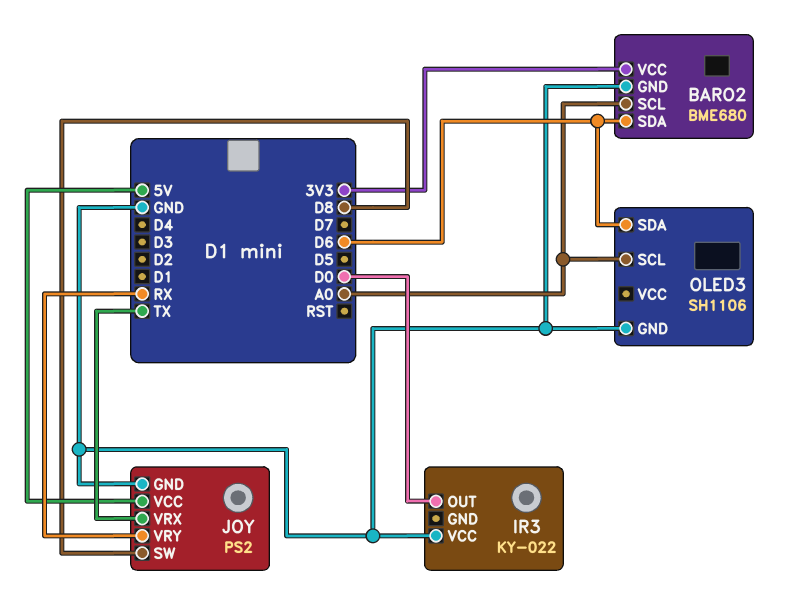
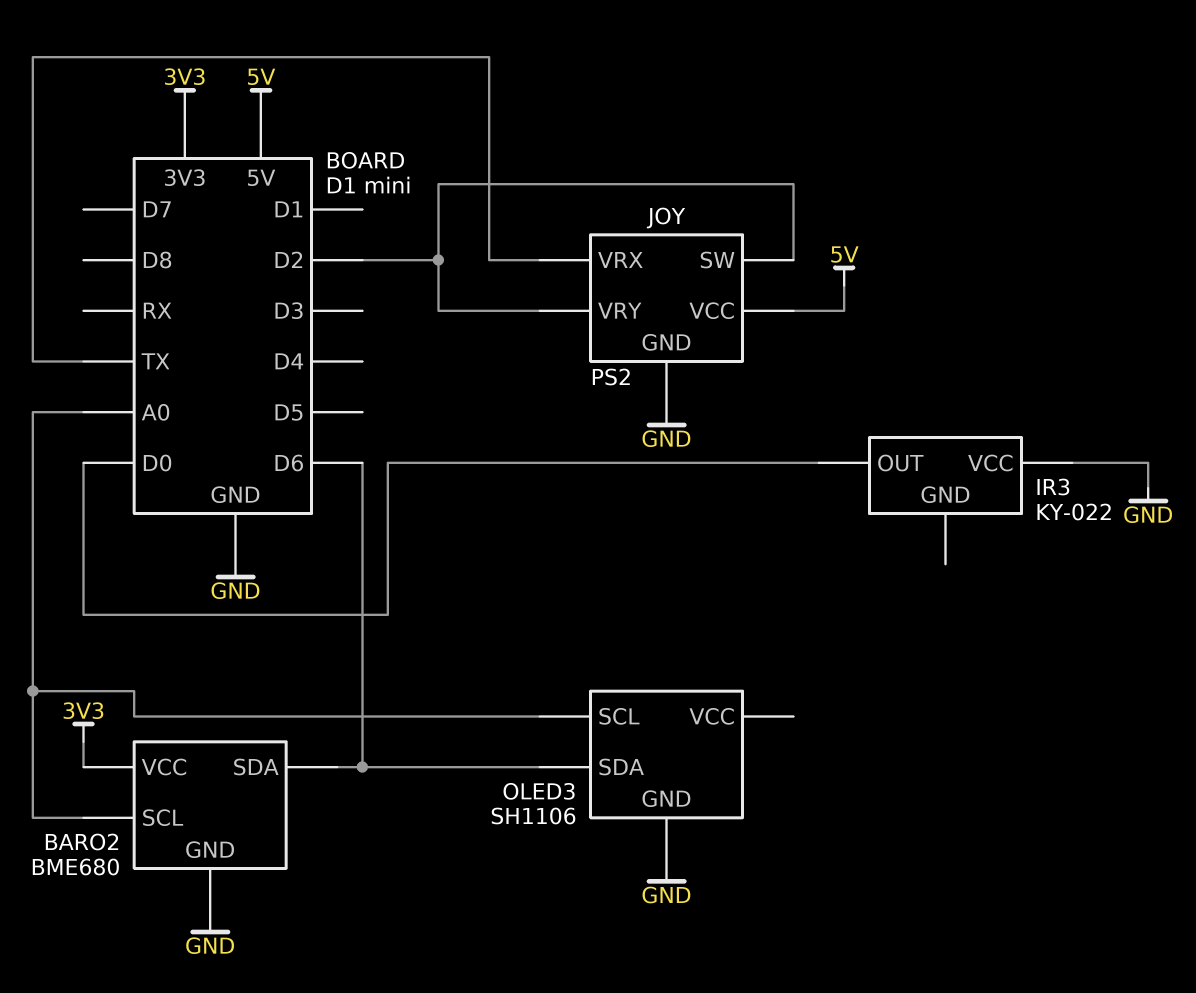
JOY pin SW: D8 -> D2
JOY pin VRY: RX -> D2

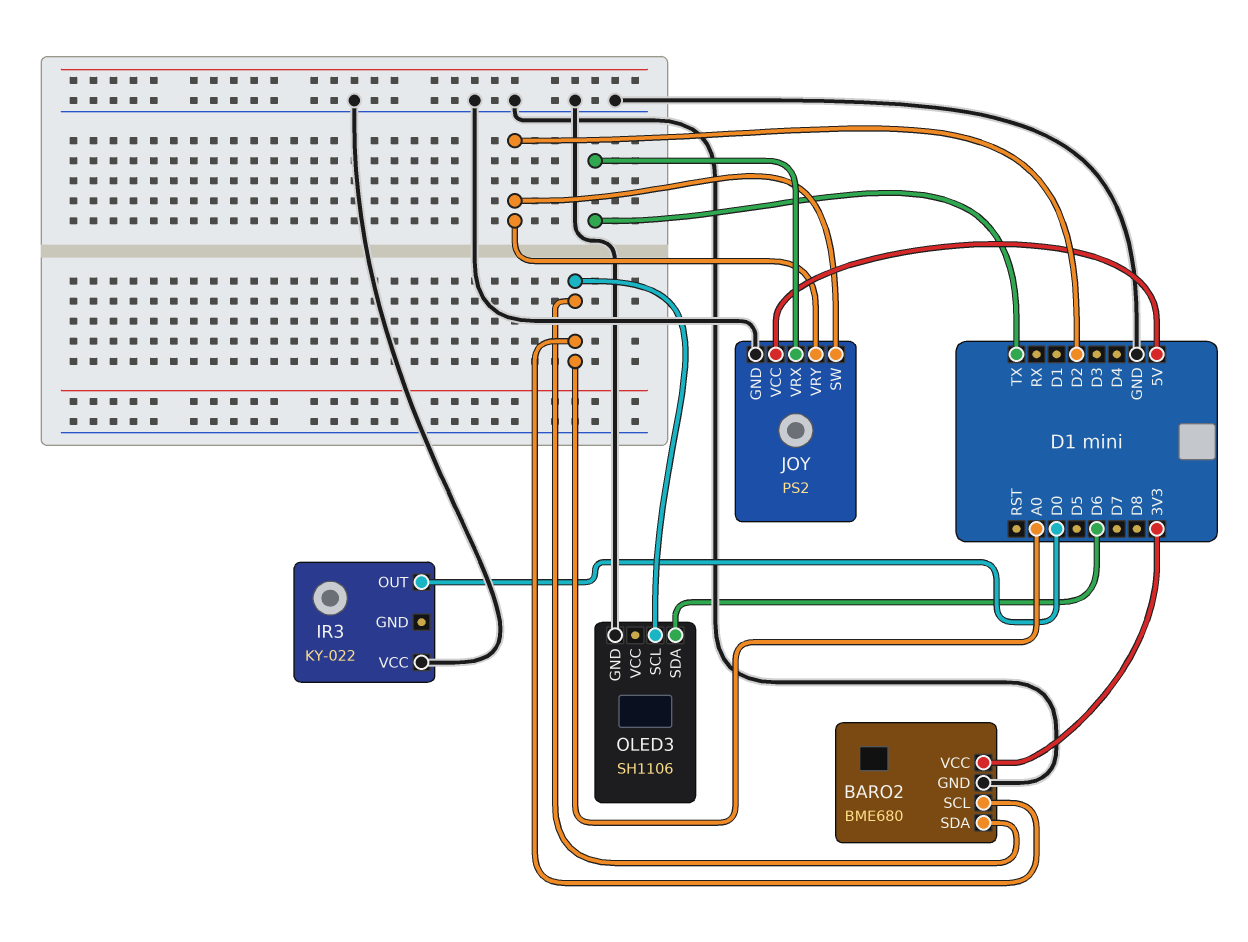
BARO2 pin SDA: D6 -> A0

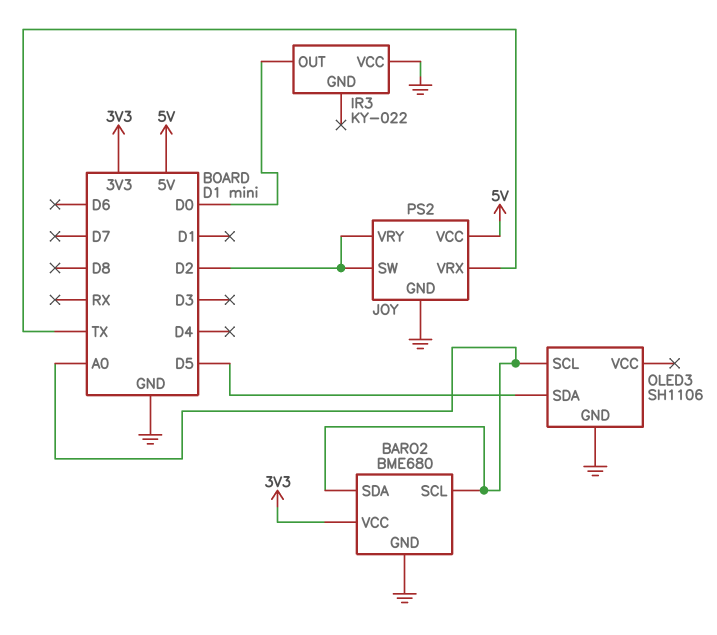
OLED3 pin SDA: D6 -> D5

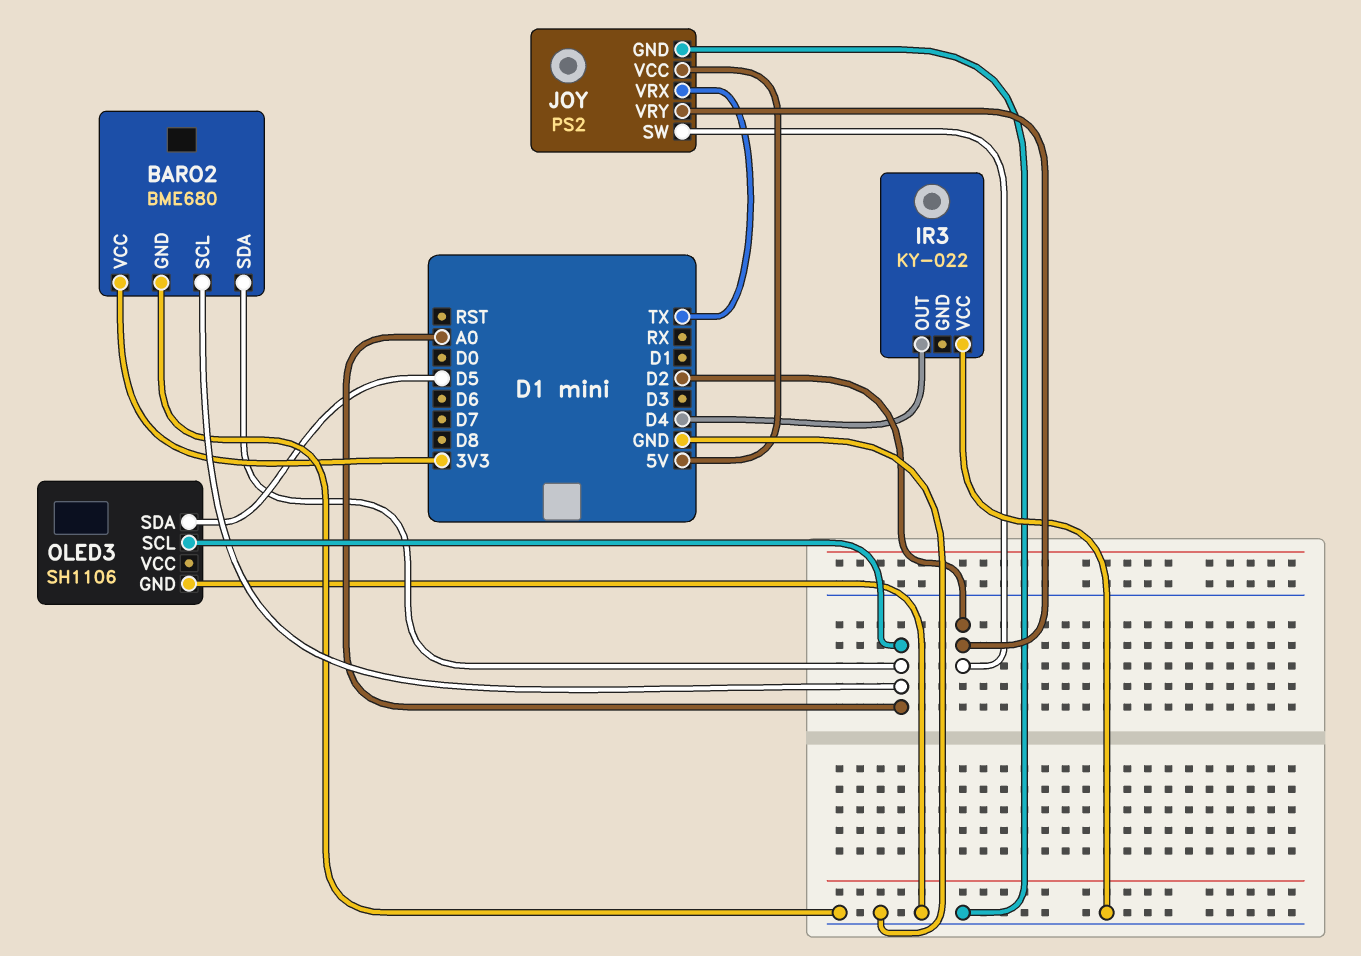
IR3 pin OUT: D0 -> D4

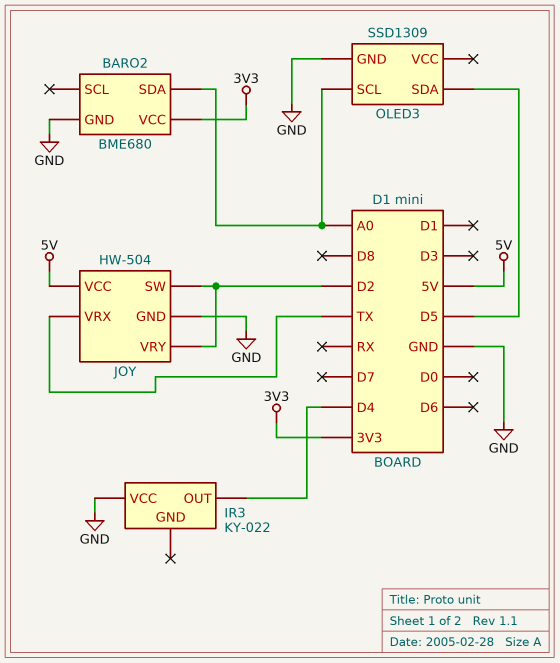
BARO2 pin SCL: A0 -> none
JOY: PS2 -> HW-504
OLED3: SH1106 -> SSD1309

